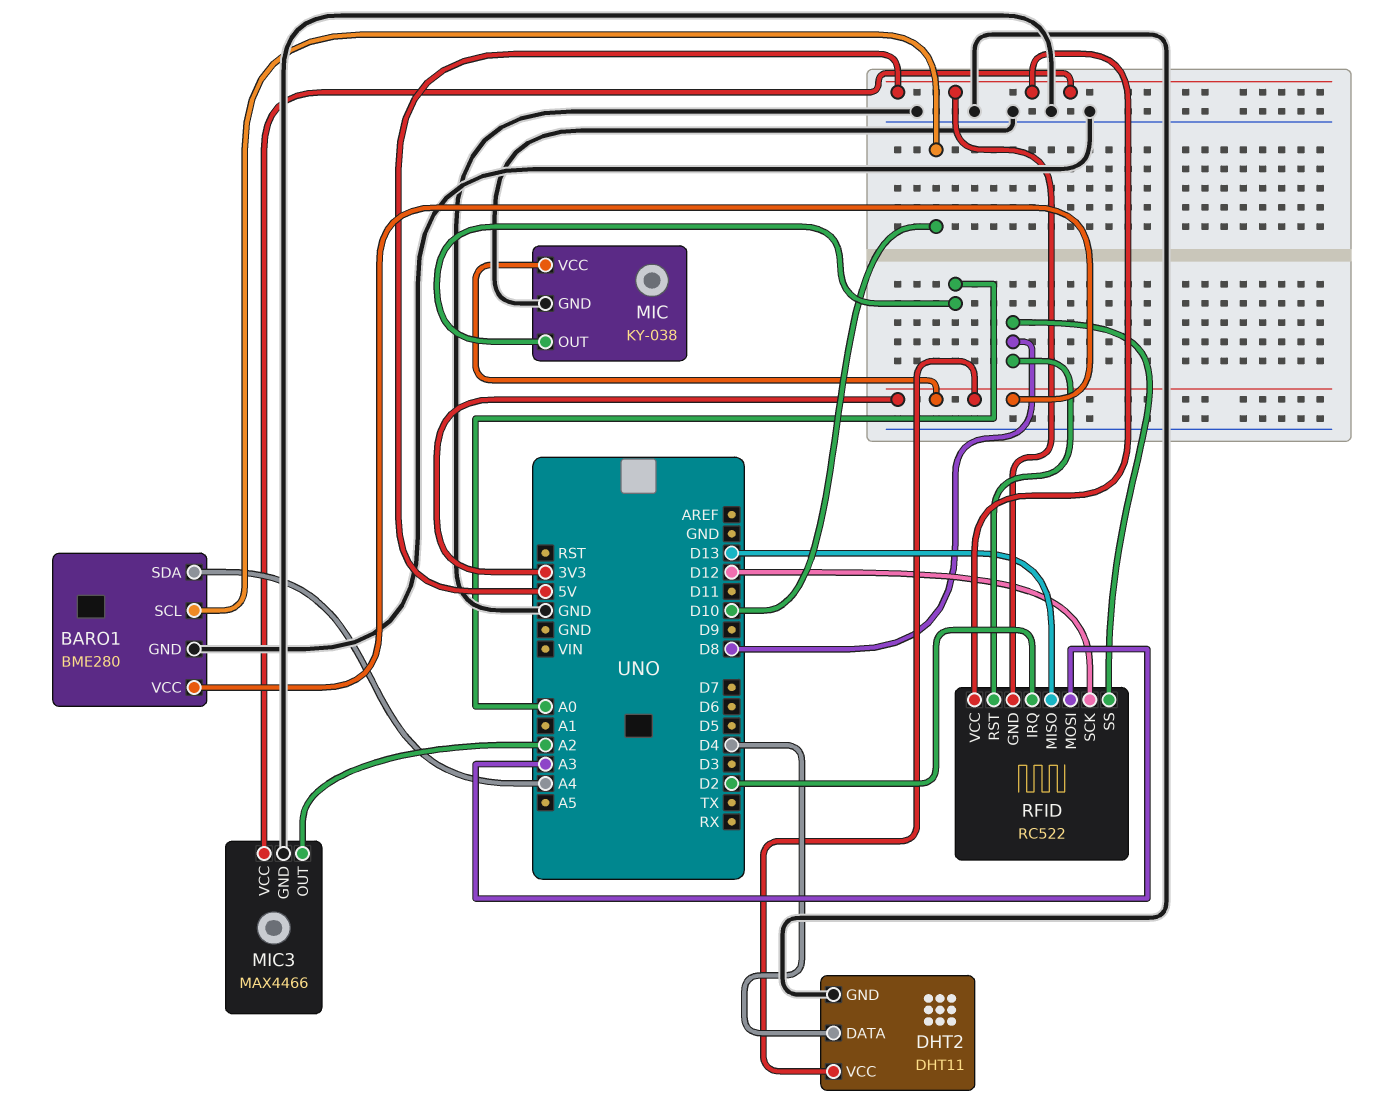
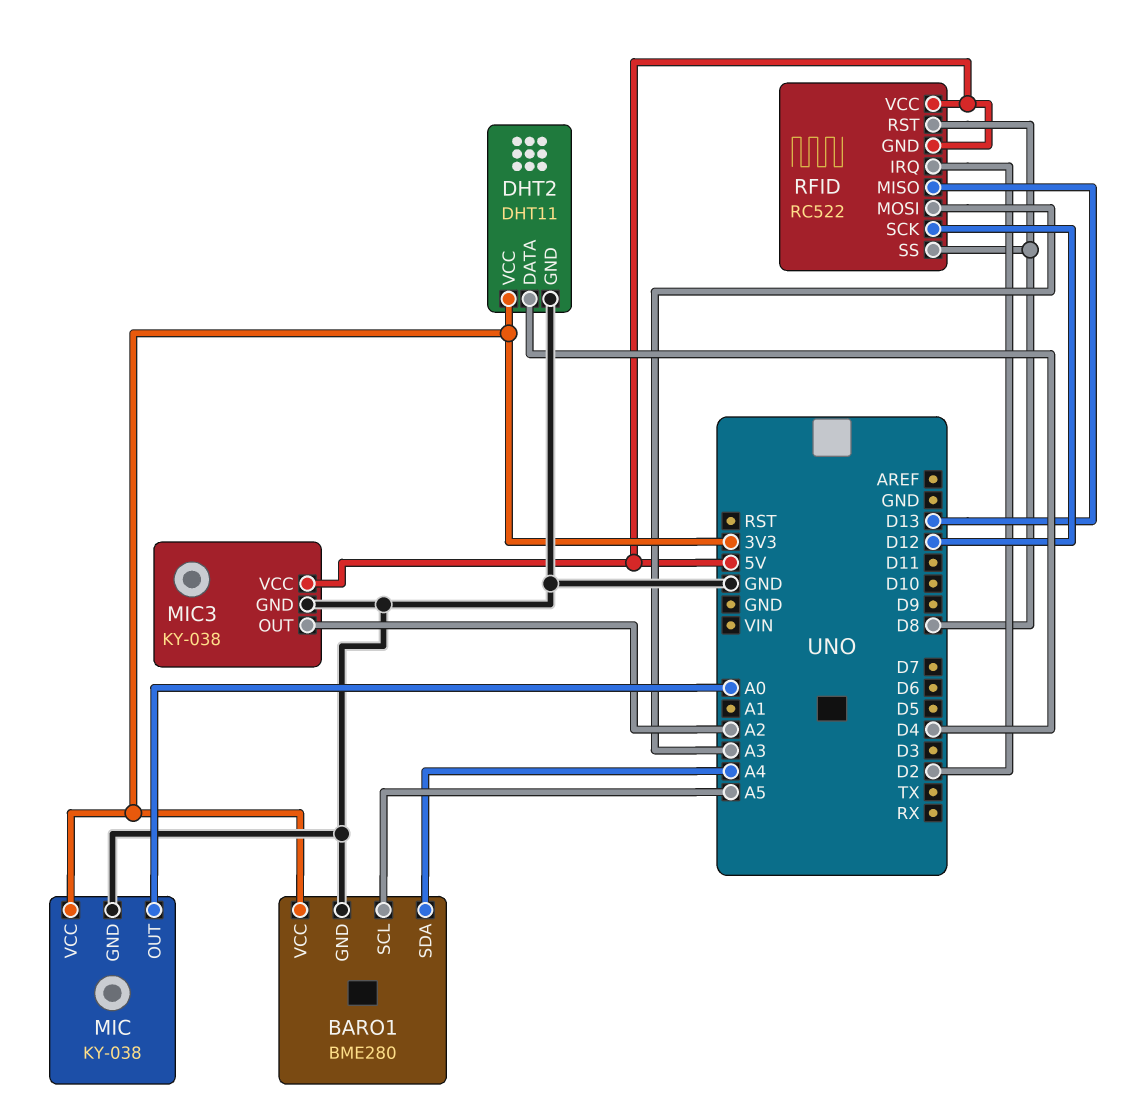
BARO1 pin SCL: D10 -> A5
MIC3: MAX4466 -> KY-038

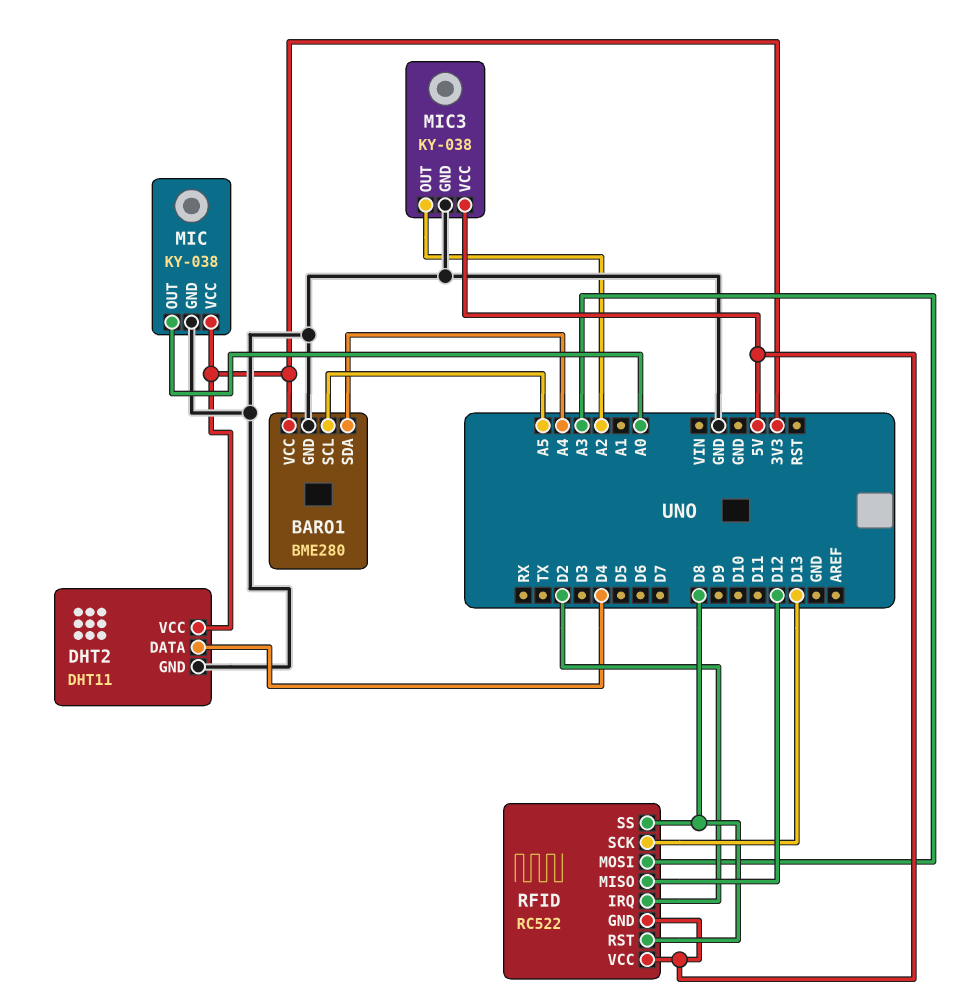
RFID pin MISO: D13 -> D12
RFID pin SCK: D12 -> D13

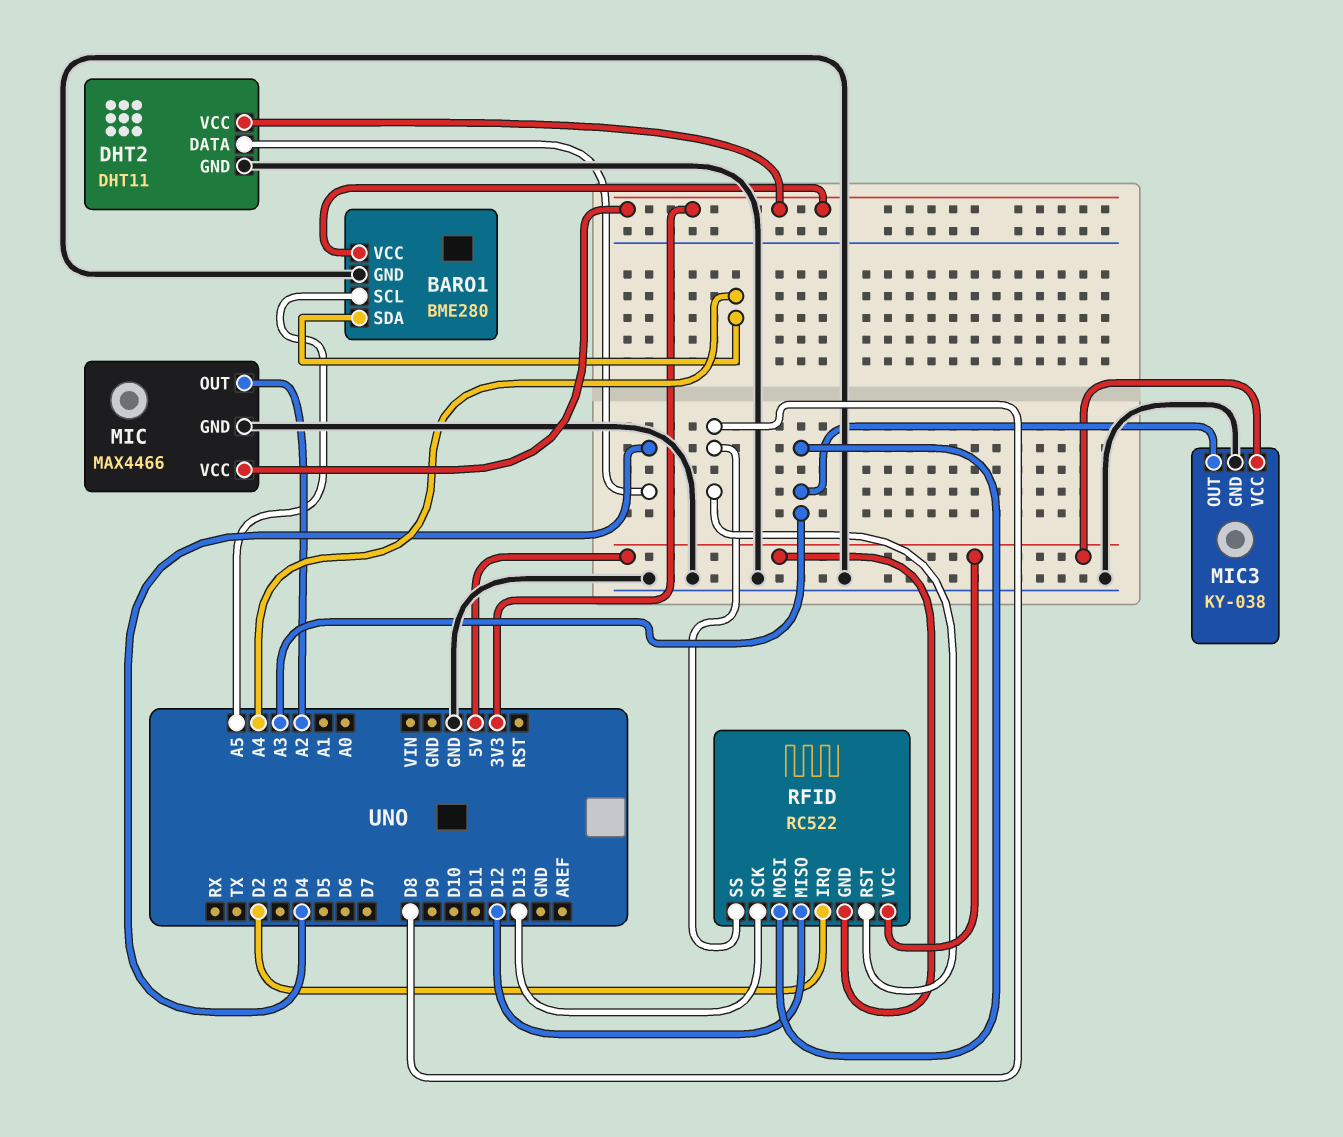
MIC: KY-038 -> MAX4466
MIC pin OUT: A0 -> A2
MIC3 pin OUT: A2 -> A3

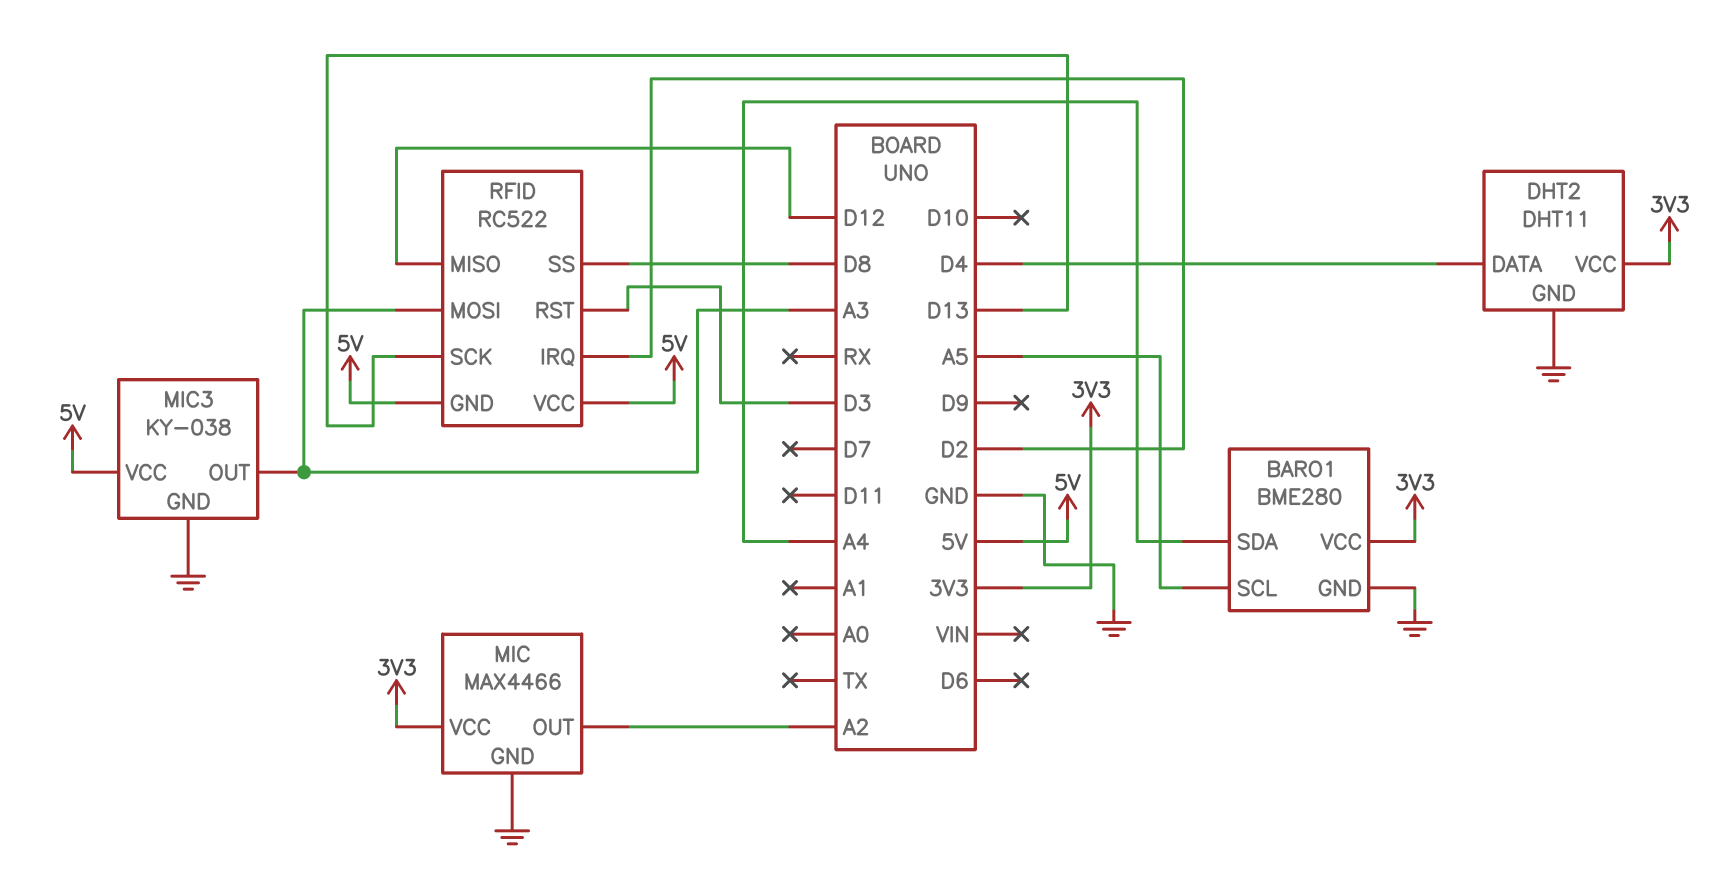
RFID pin RST: D8 -> D3

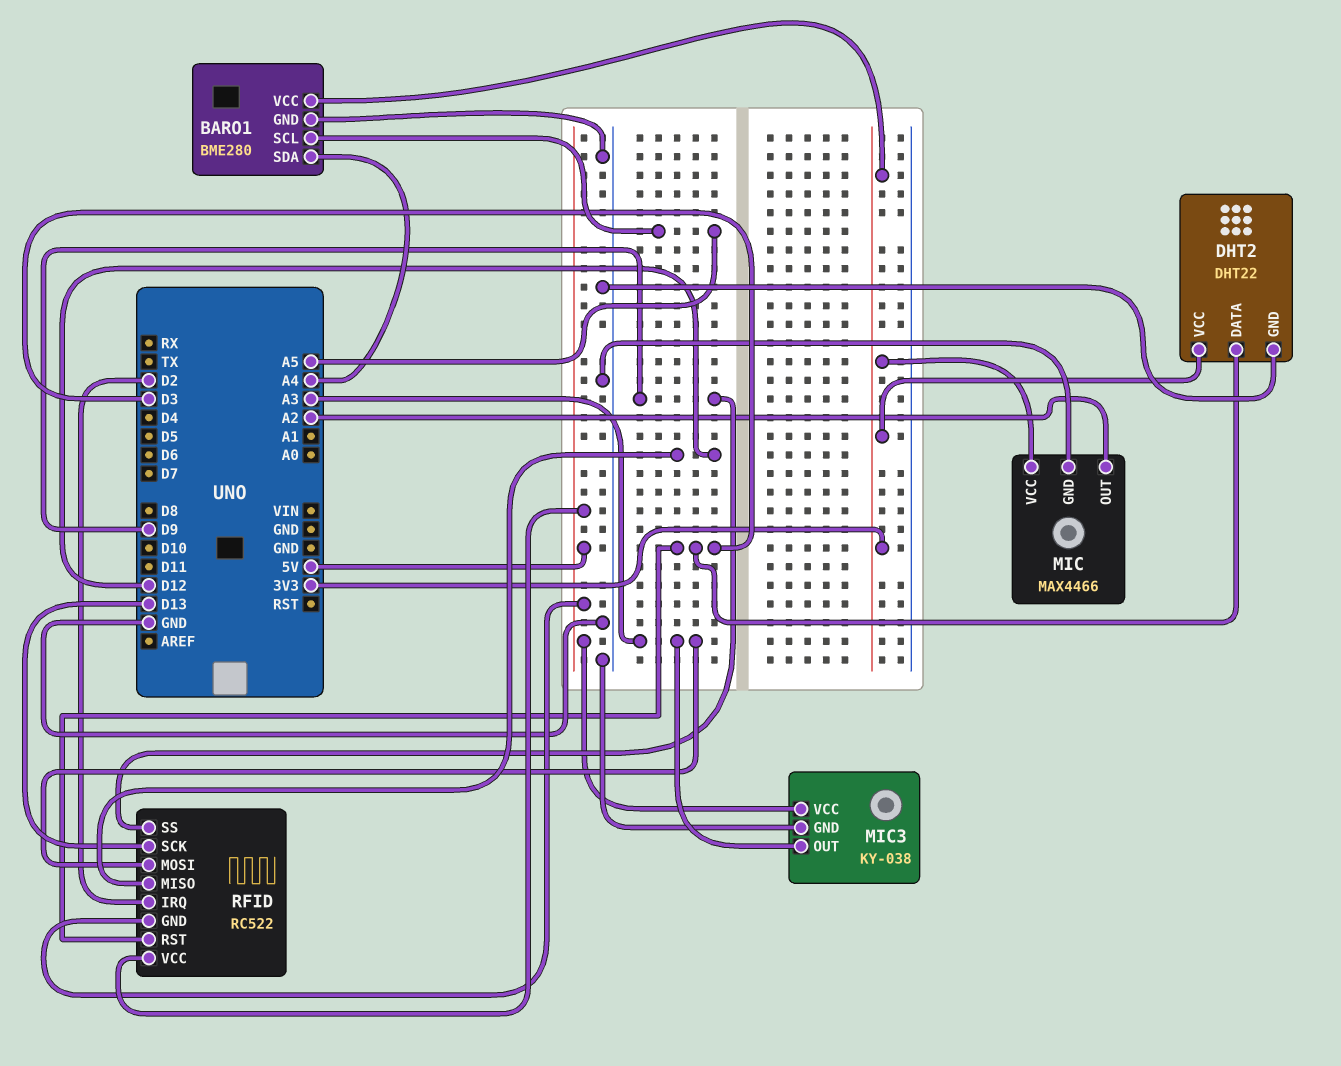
DHT2: DHT11 -> DHT22
DHT2 pin DATA: D4 -> D3
RFID pin SS: D8 -> D9

